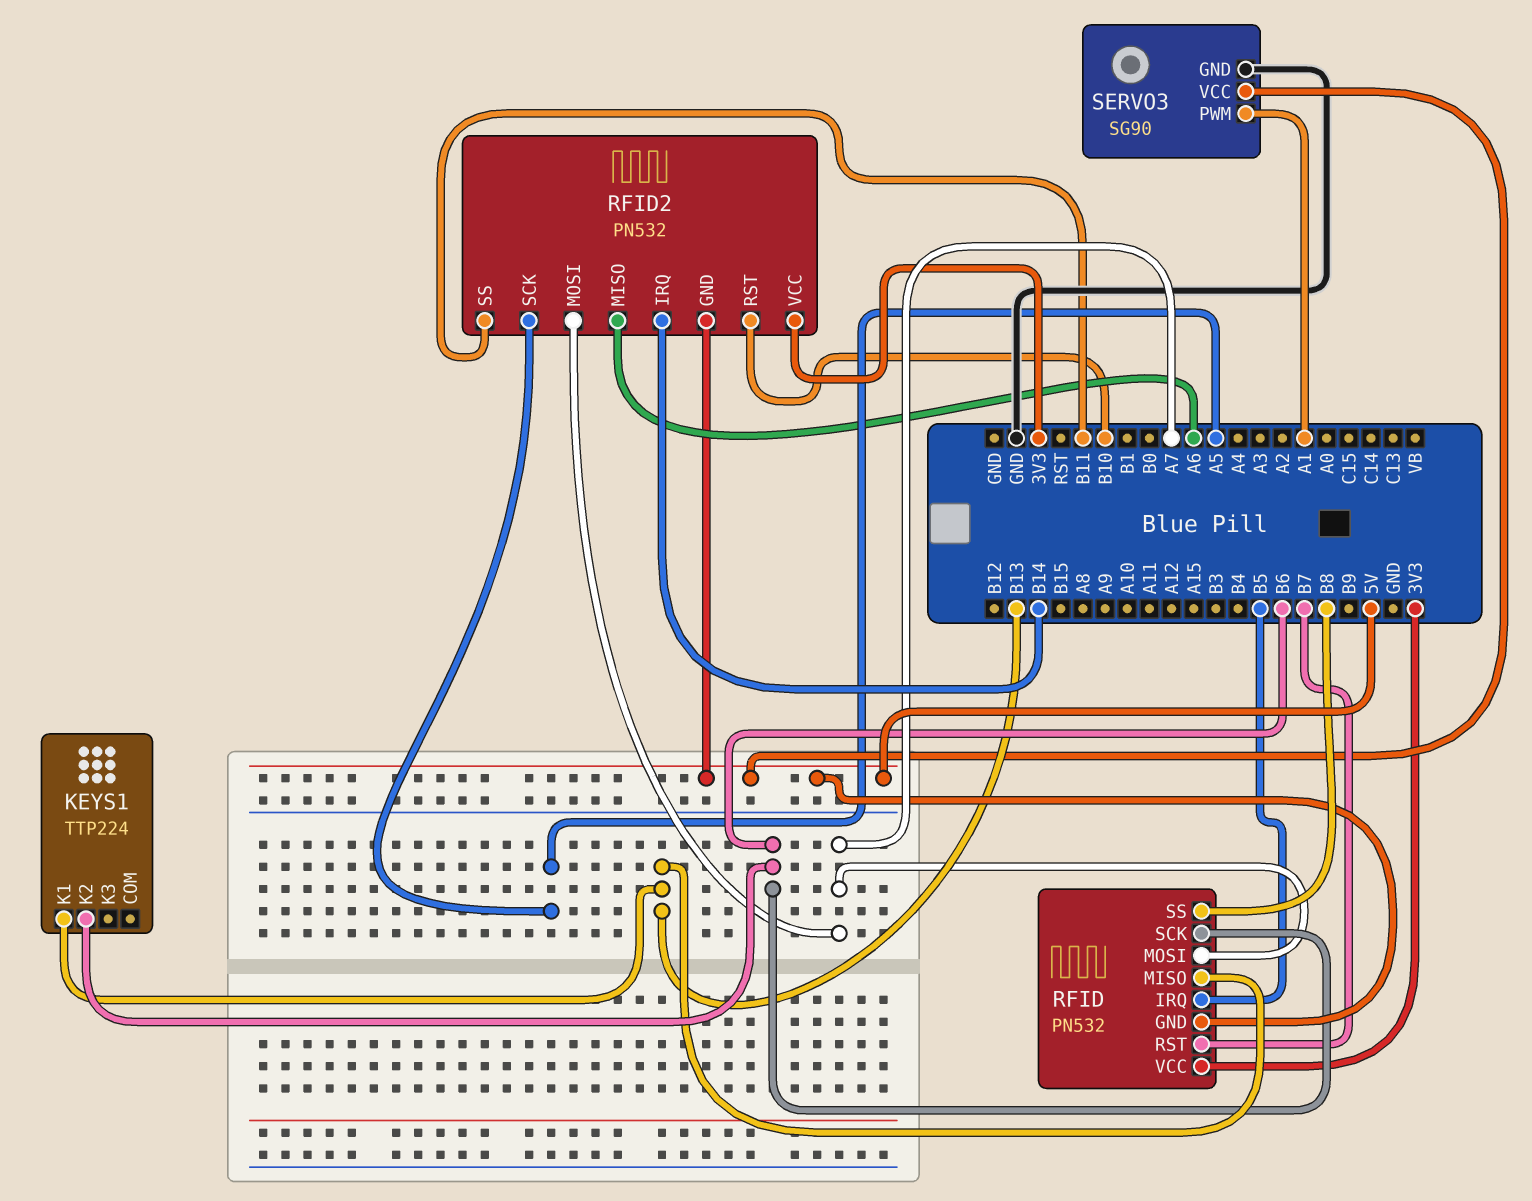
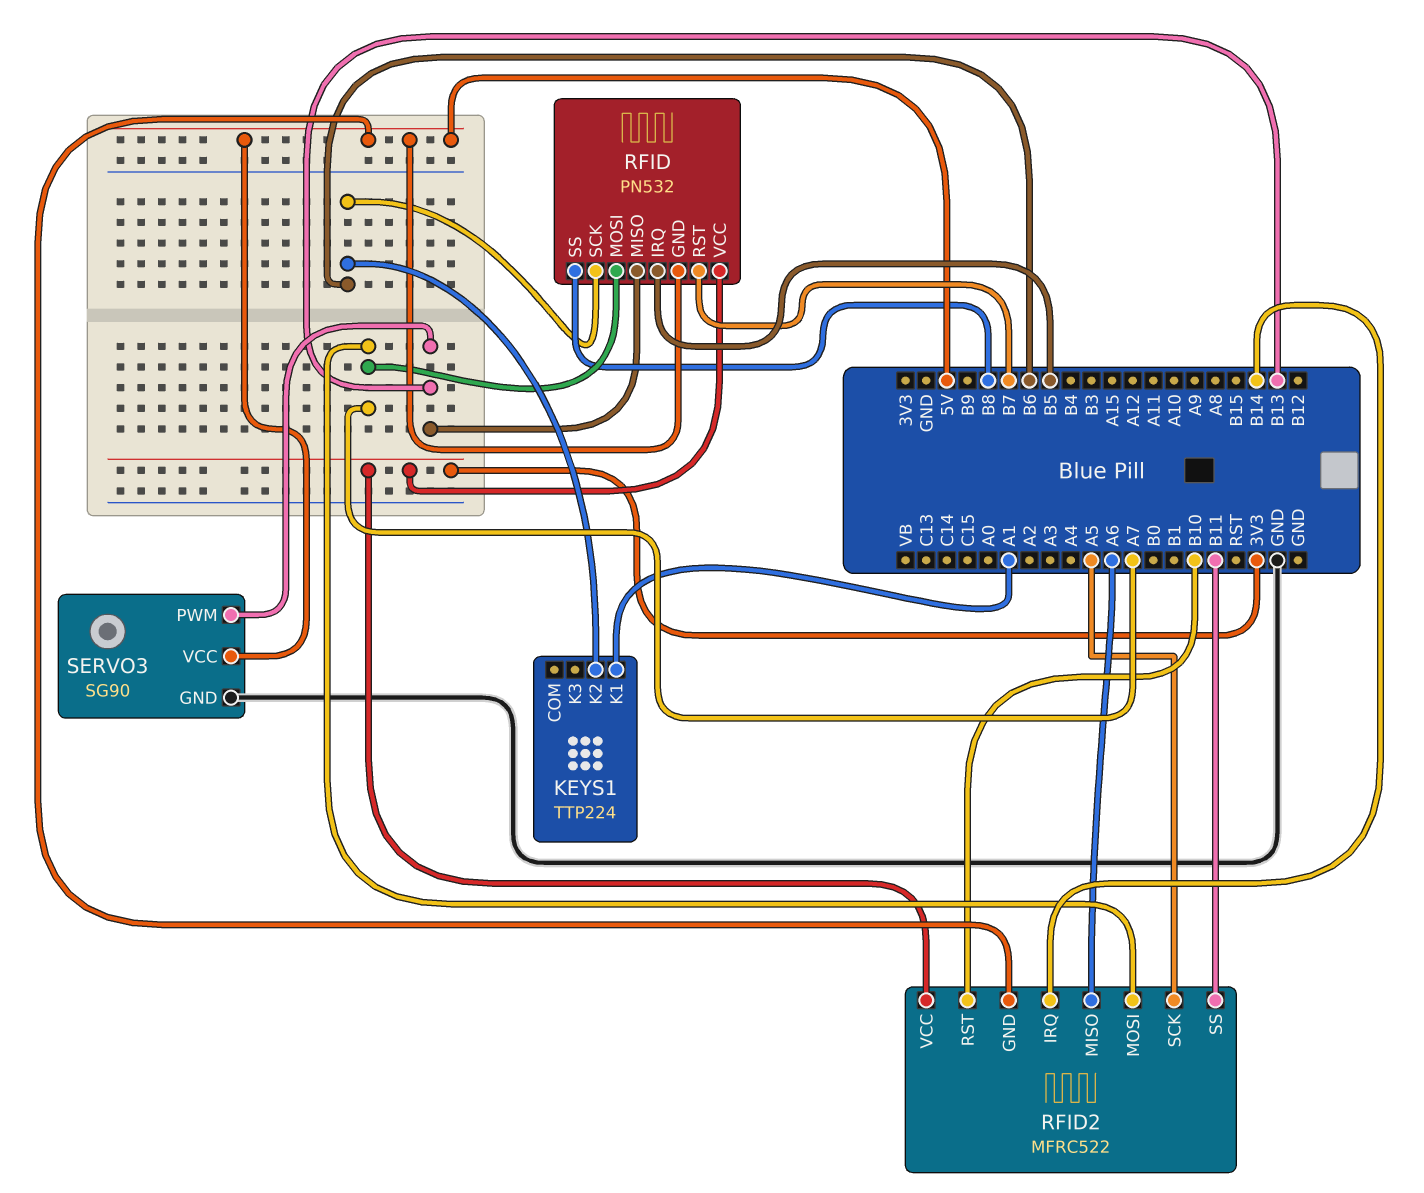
KEYS1 pin K1: B13 -> A1
RFID2: PN532 -> MFRC522
SERVO3 pin PWM: A1 -> B13

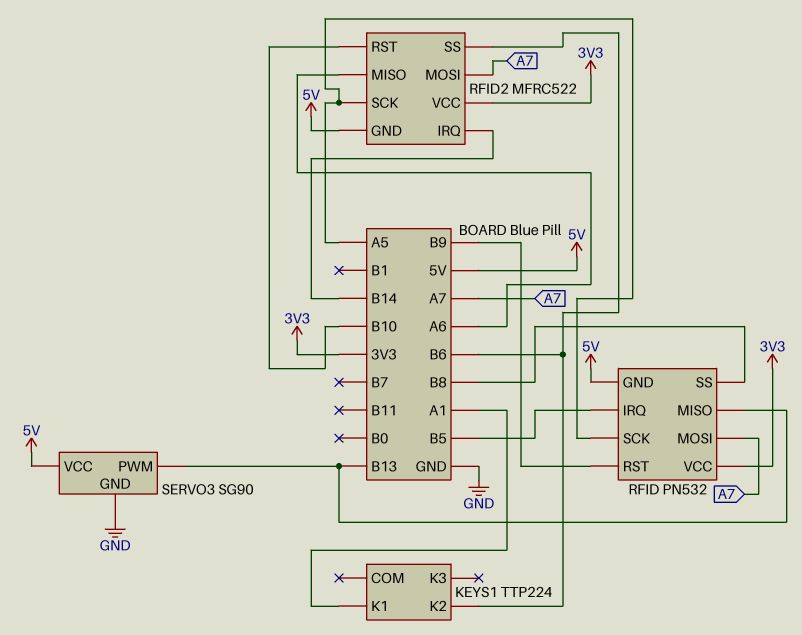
RFID pin RST: B7 -> B9
RFID pin SCK: B6 -> A5
RFID2 pin SS: B11 -> B6

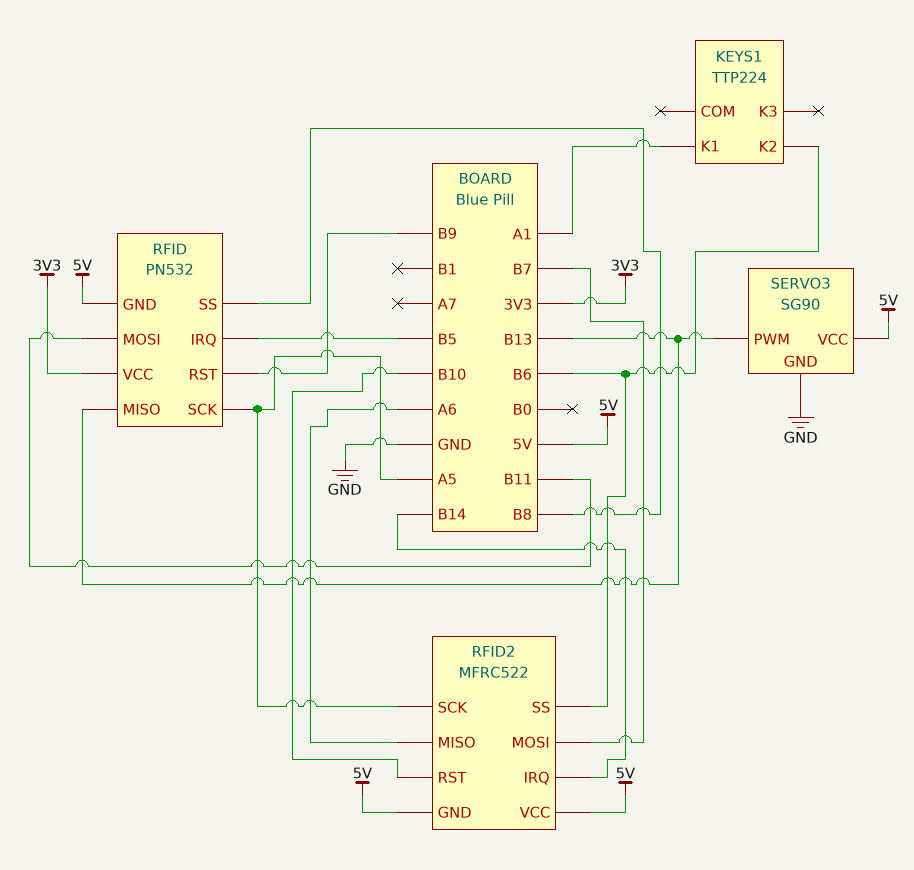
RFID pin MOSI: A7 -> B11
RFID2 pin MOSI: A7 -> B7
RFID2 pin VCC: 3V3 -> 5V

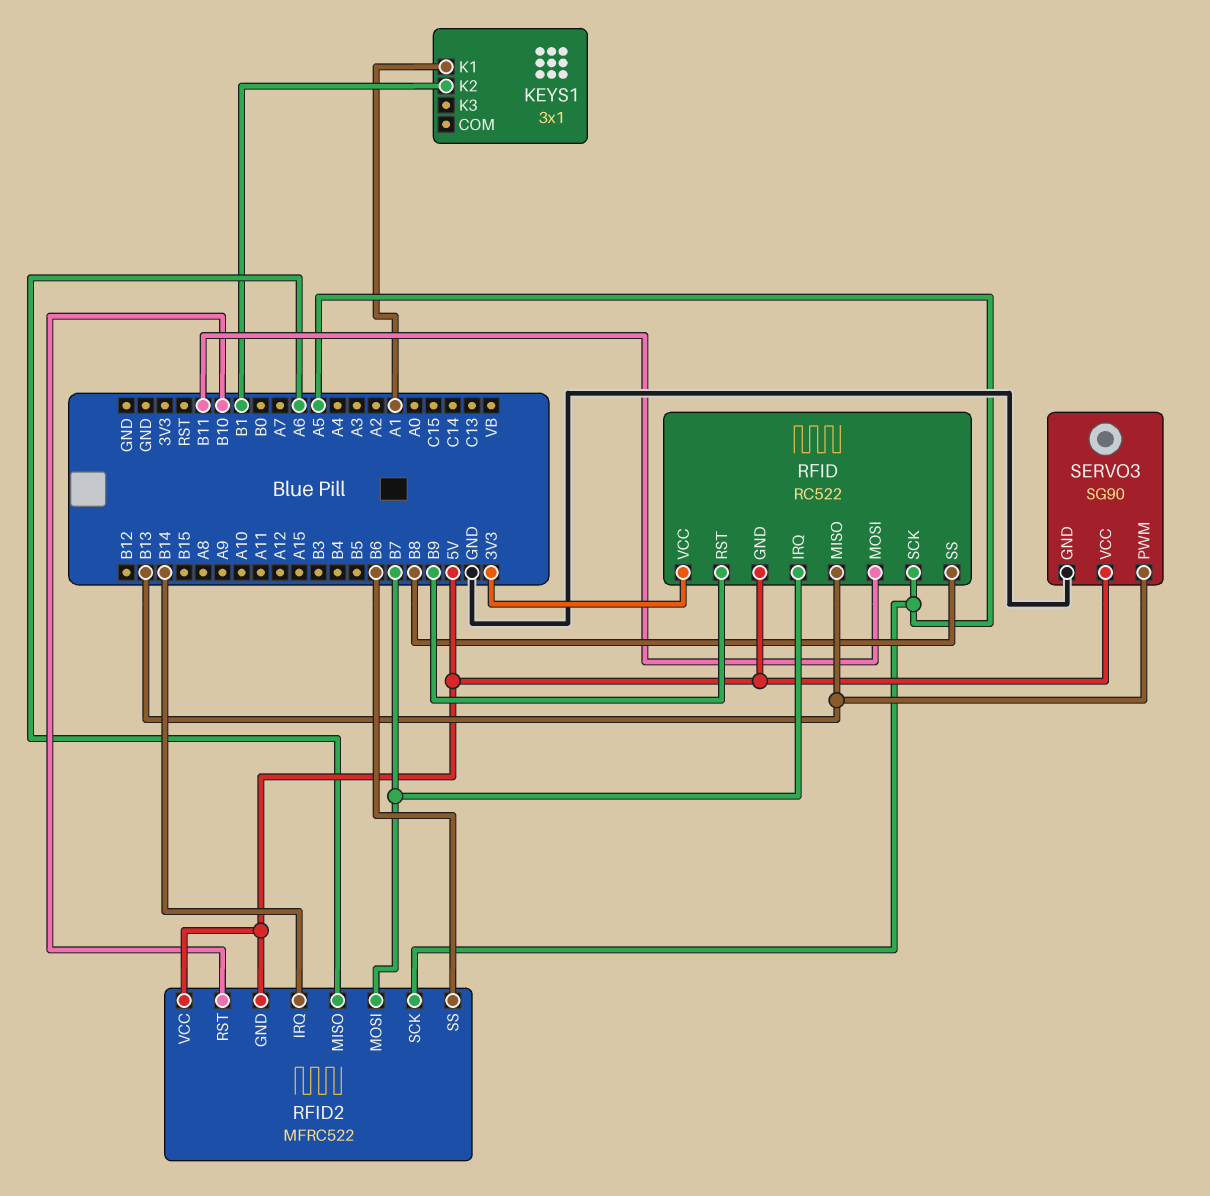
KEYS1: TTP224 -> 3x1
KEYS1 pin K2: B6 -> B1
RFID: PN532 -> RC522
RFID pin IRQ: B5 -> B7

